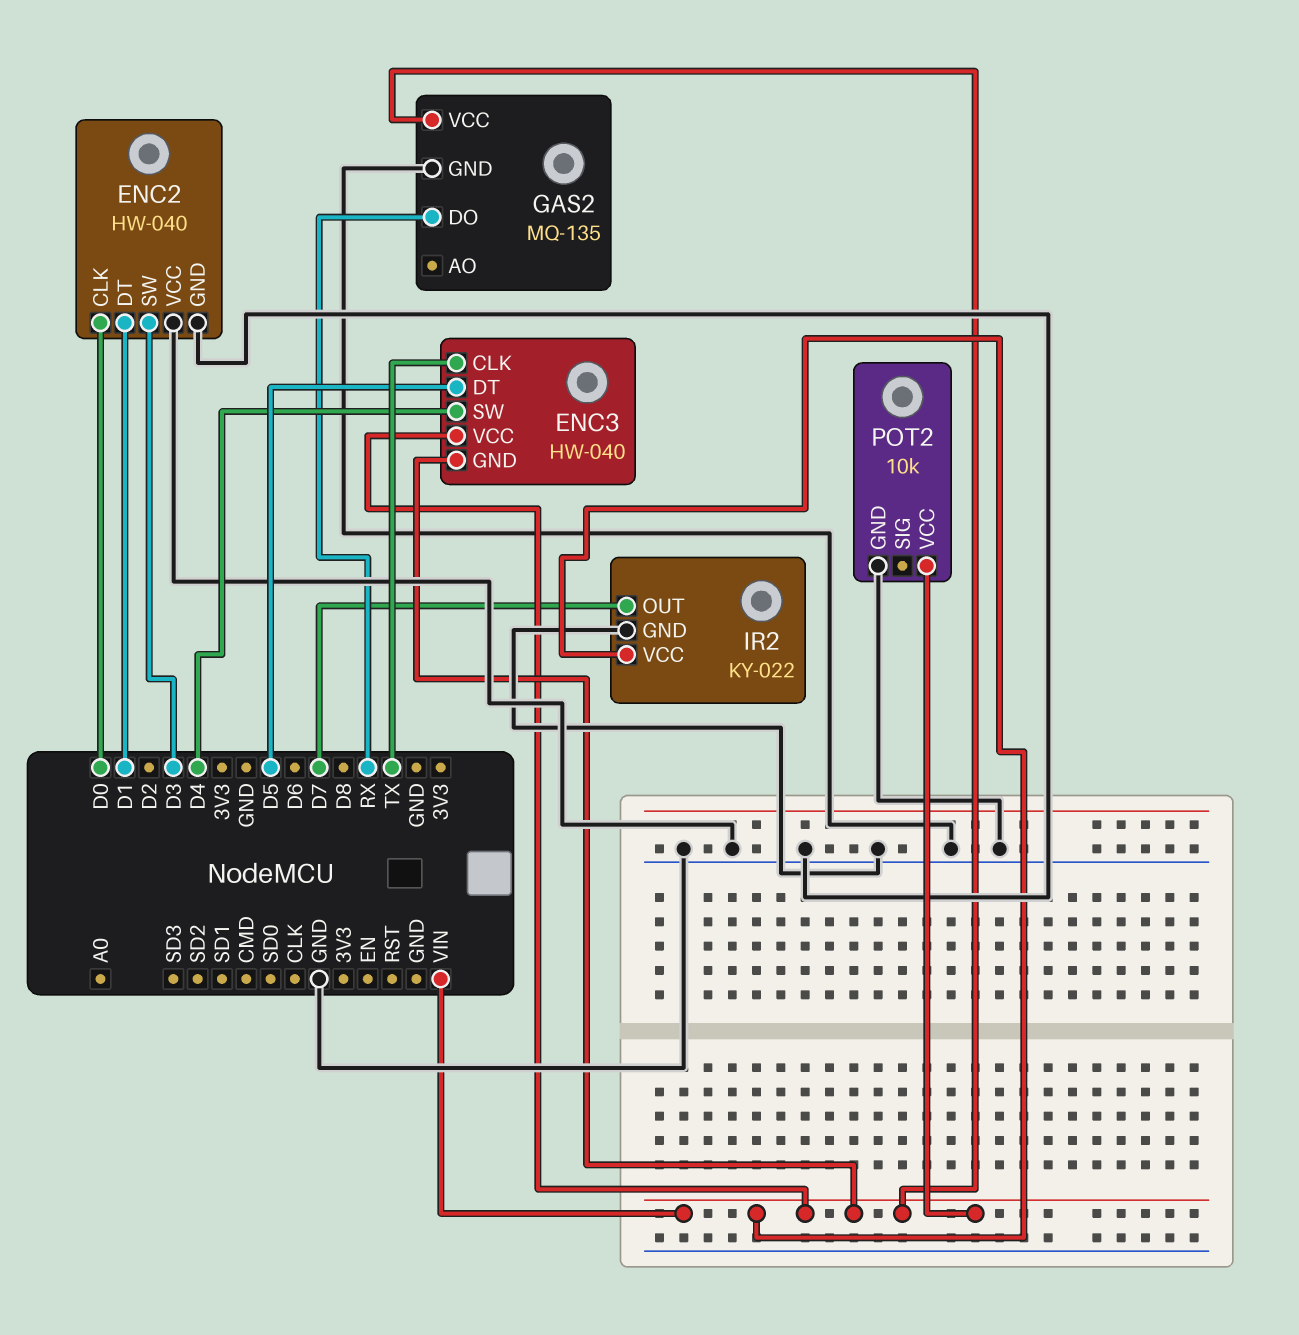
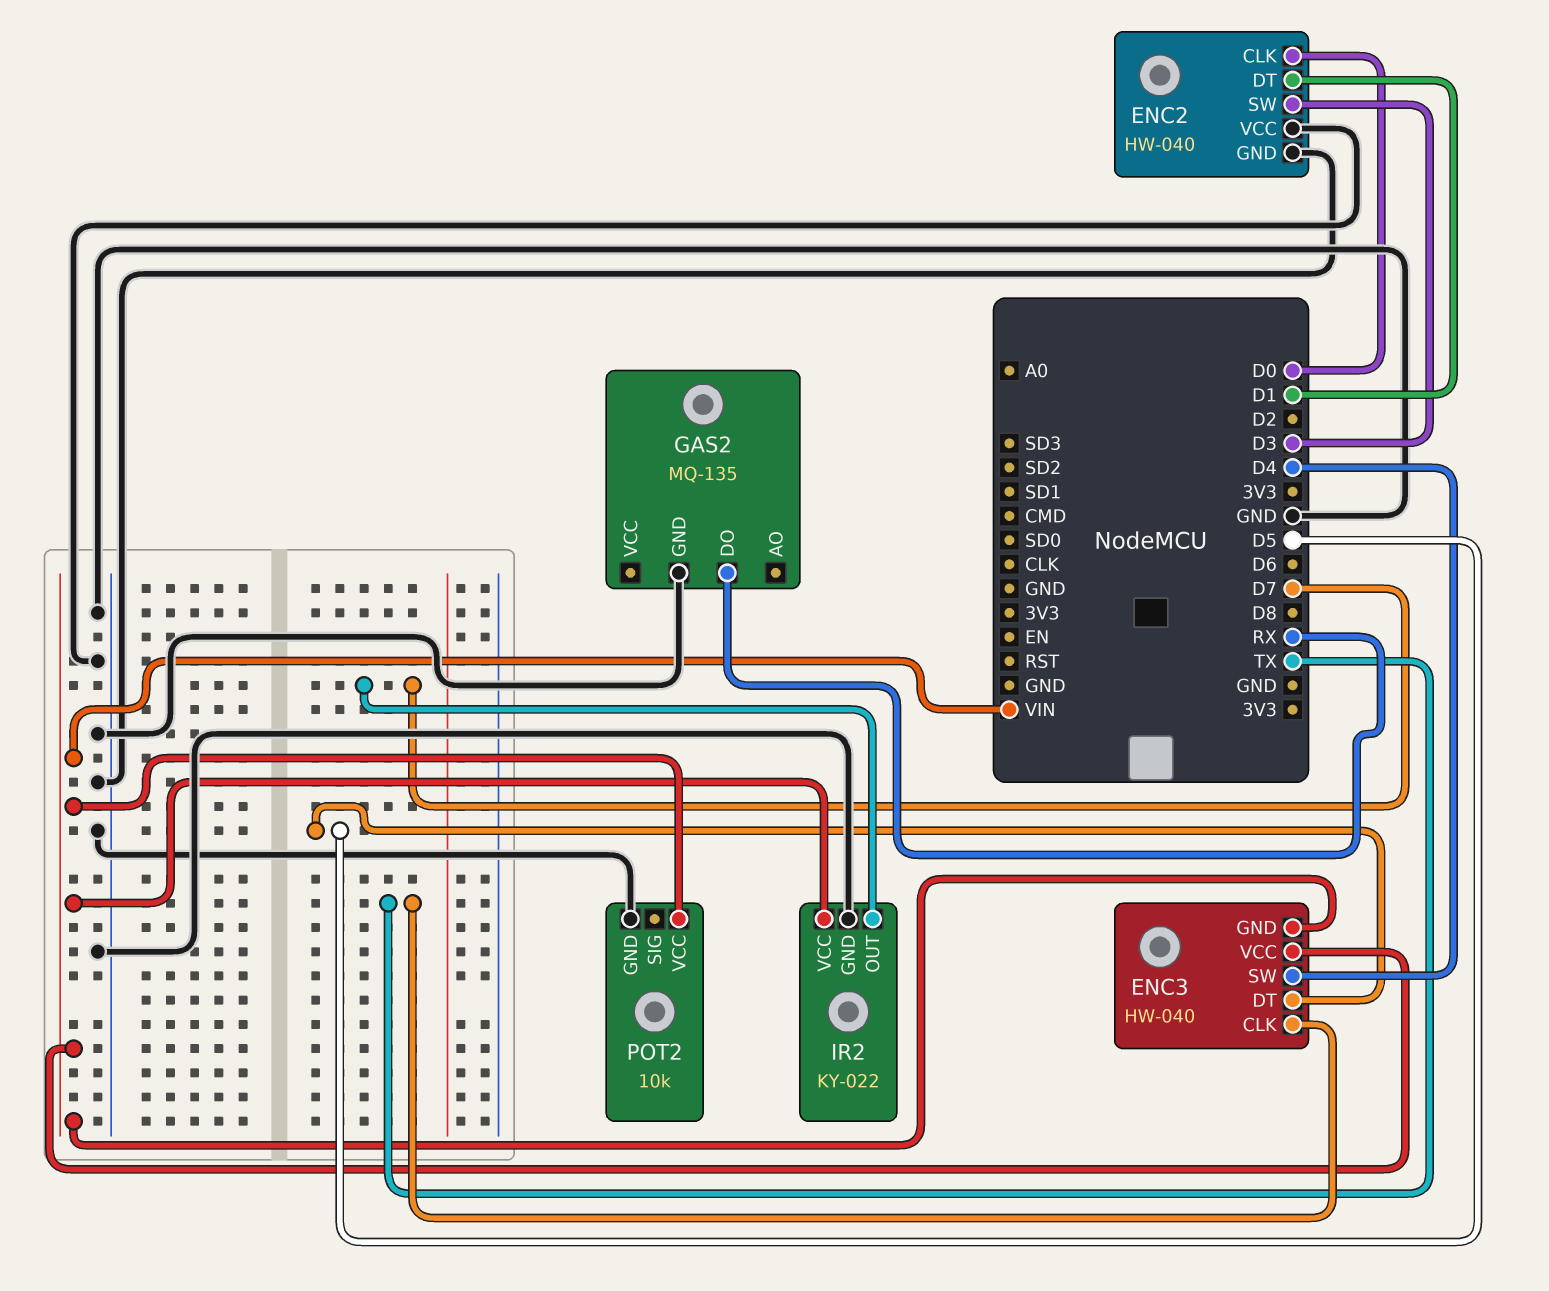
GAS2 pin VCC: VIN -> none

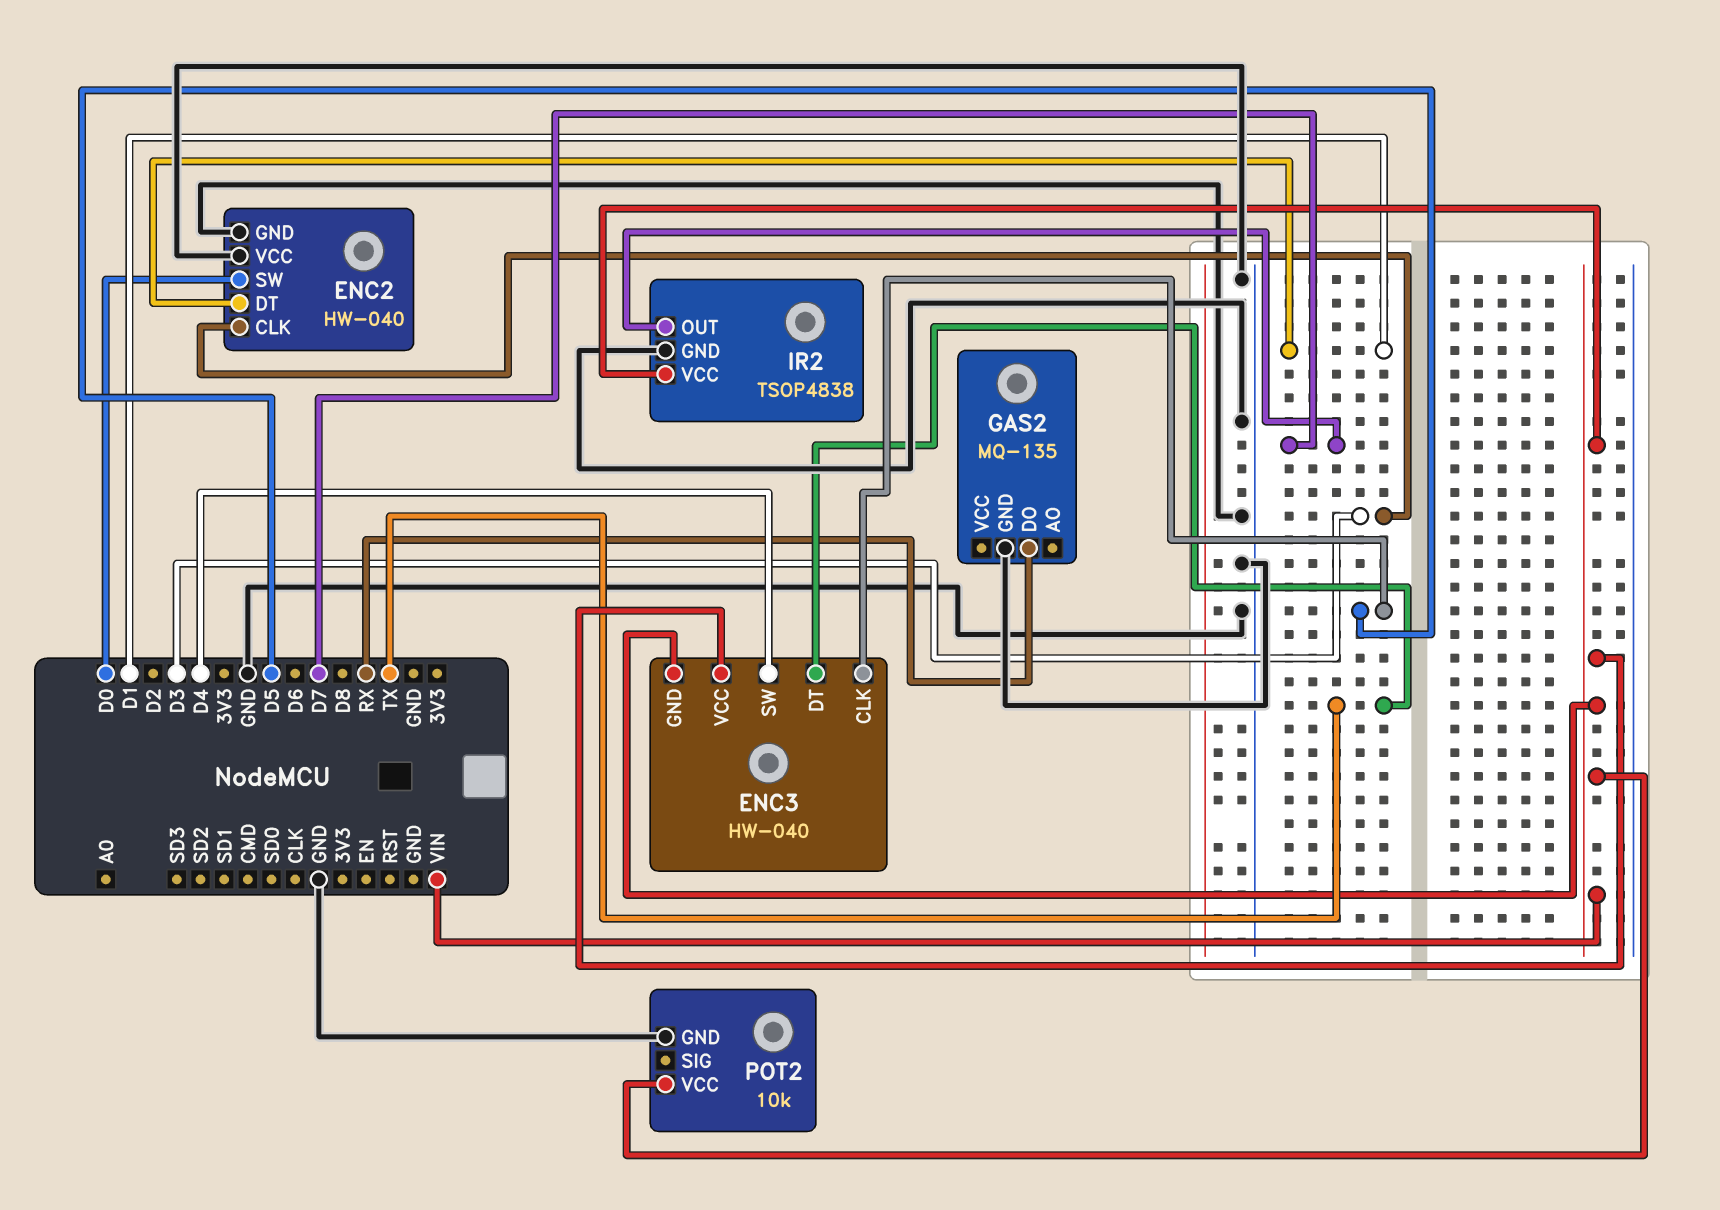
ENC2 pin CLK: D0 -> D3
ENC2 pin SW: D3 -> D0
ENC3 pin CLK: TX -> D5
ENC3 pin DT: D5 -> TX
IR2: KY-022 -> TSOP4838

